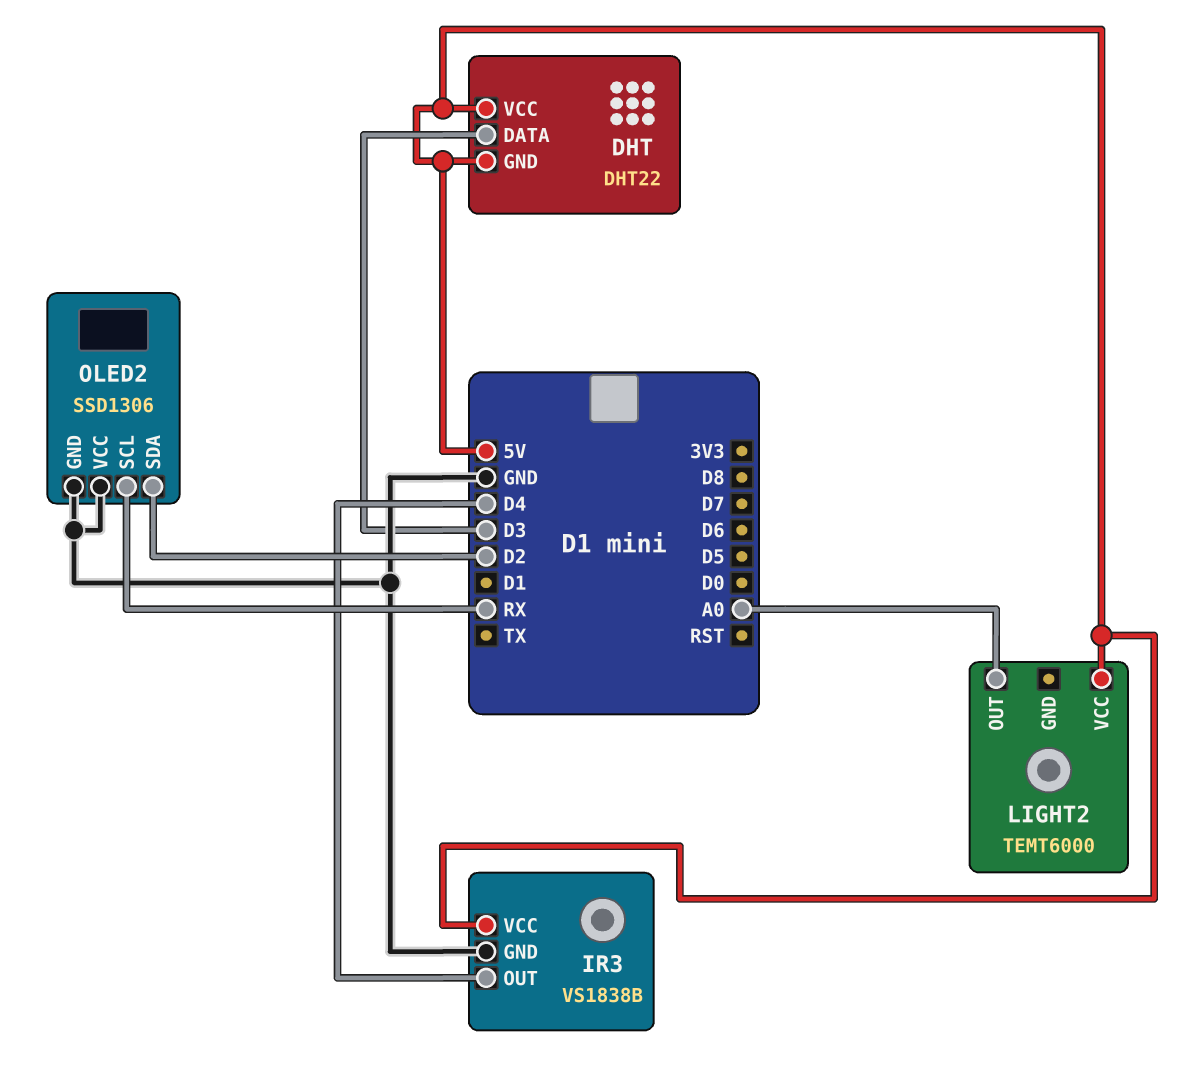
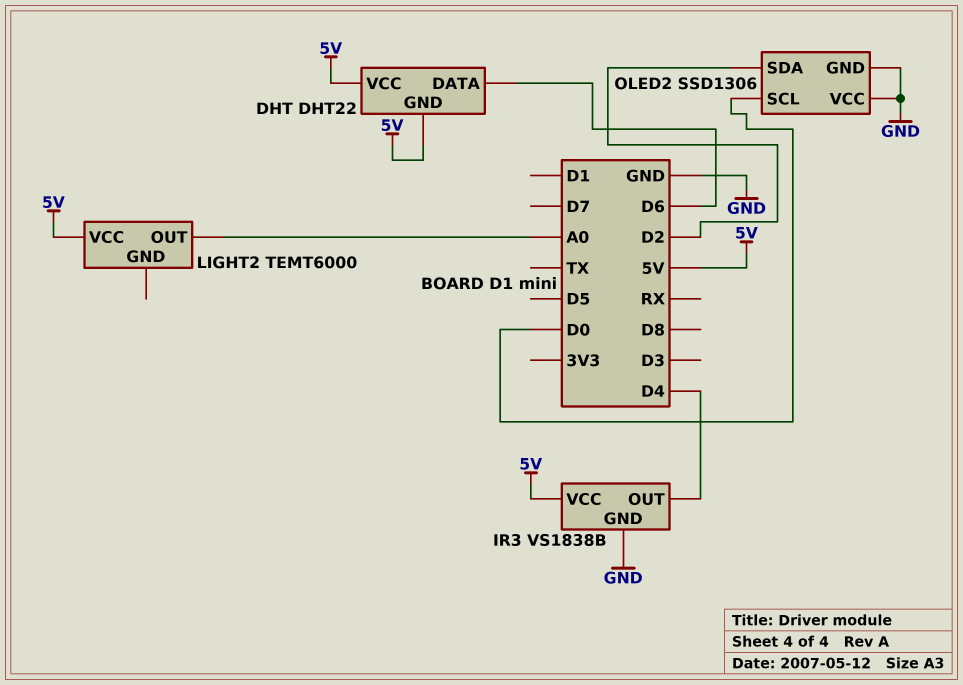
DHT pin DATA: D3 -> D6
OLED2 pin SCL: RX -> D0

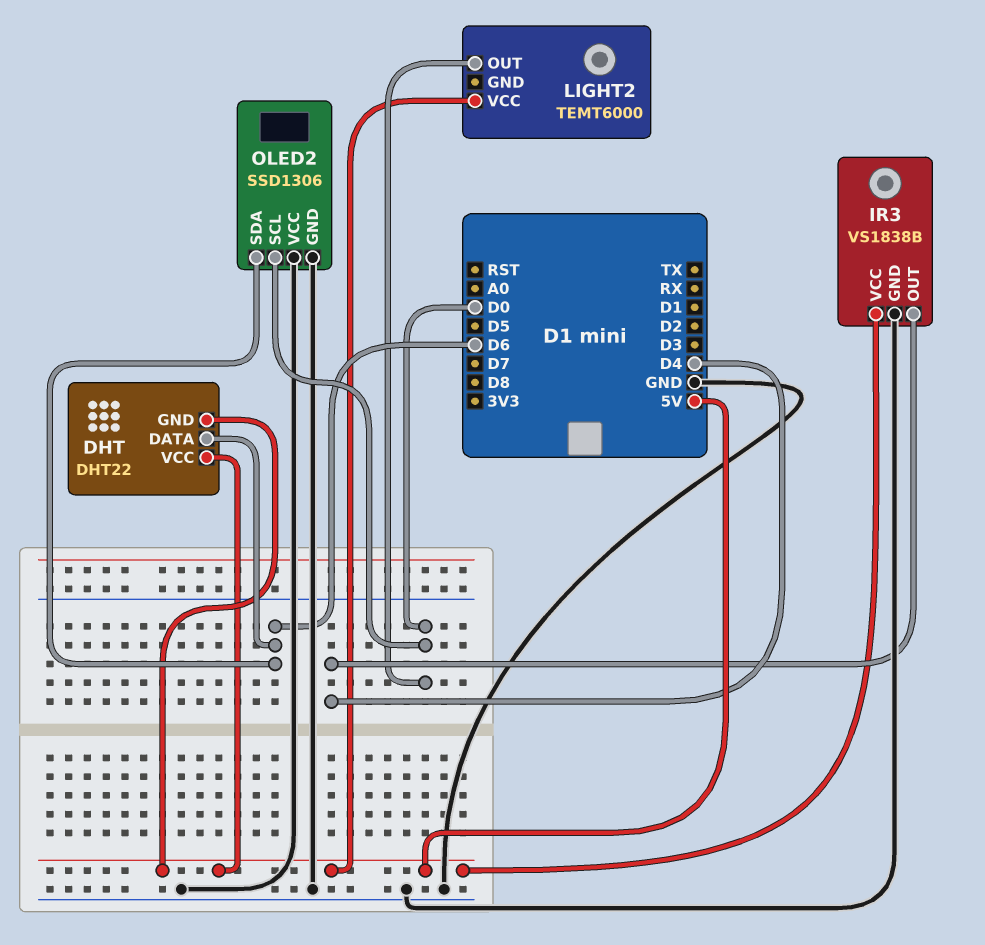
LIGHT2 pin OUT: A0 -> D0
OLED2 pin SDA: D2 -> D6

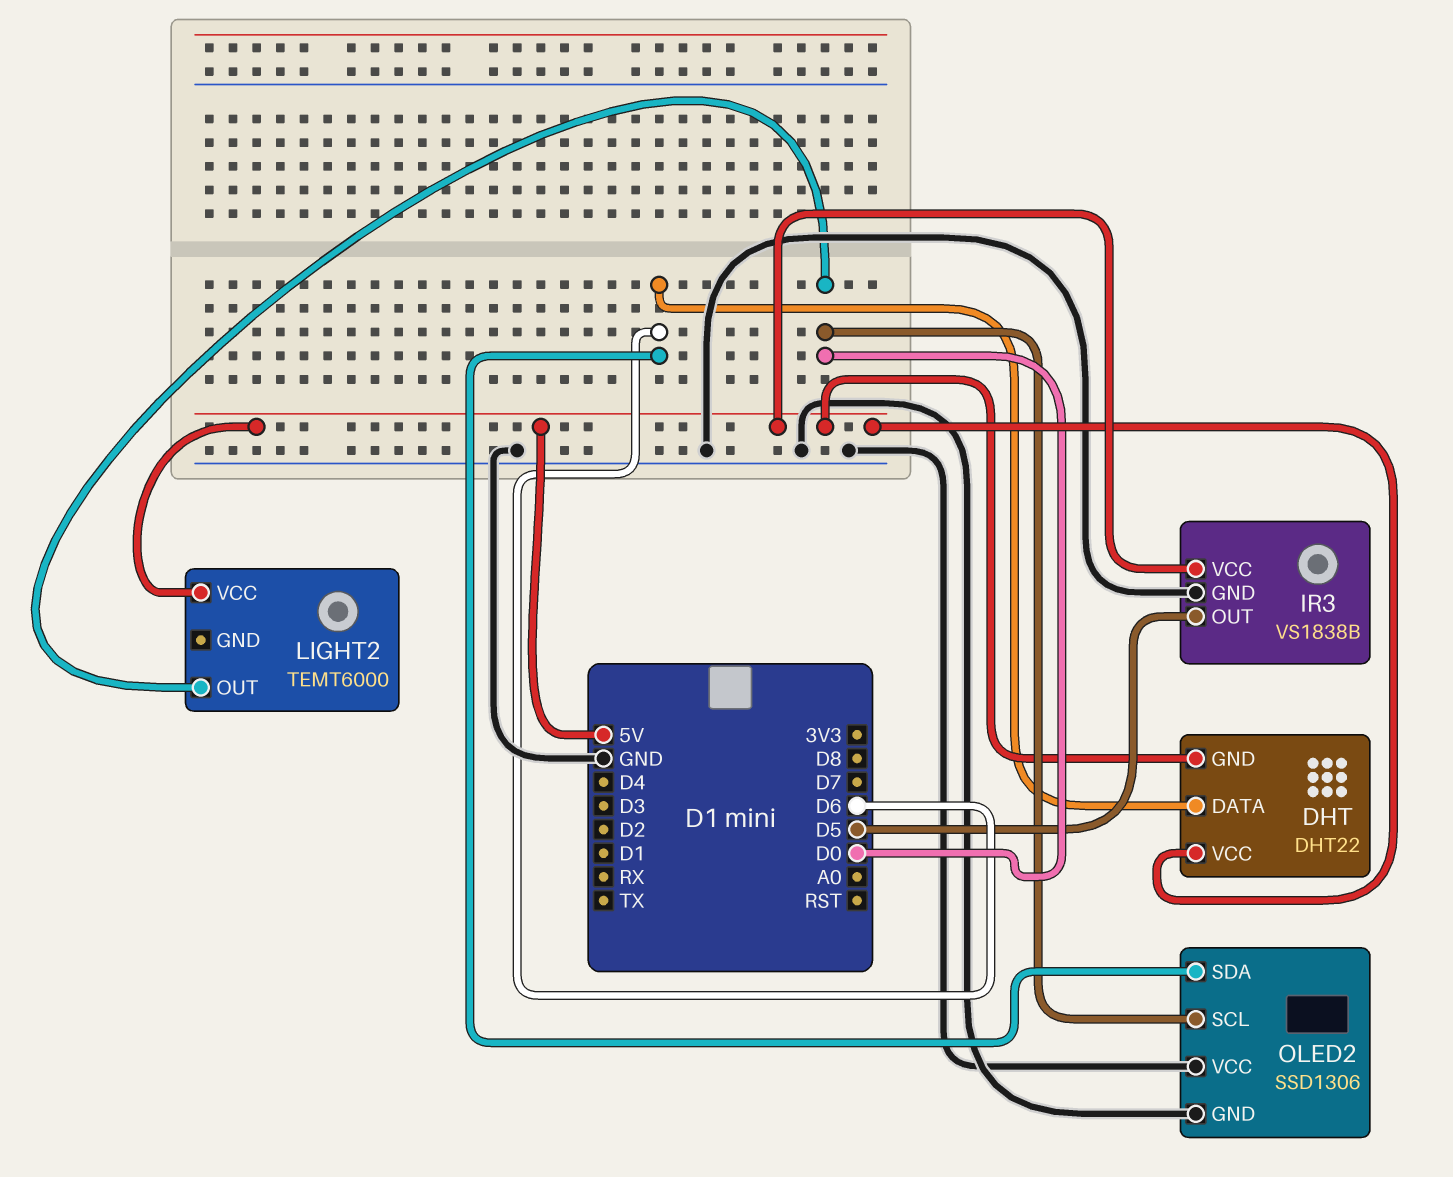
IR3 pin OUT: D4 -> D5

